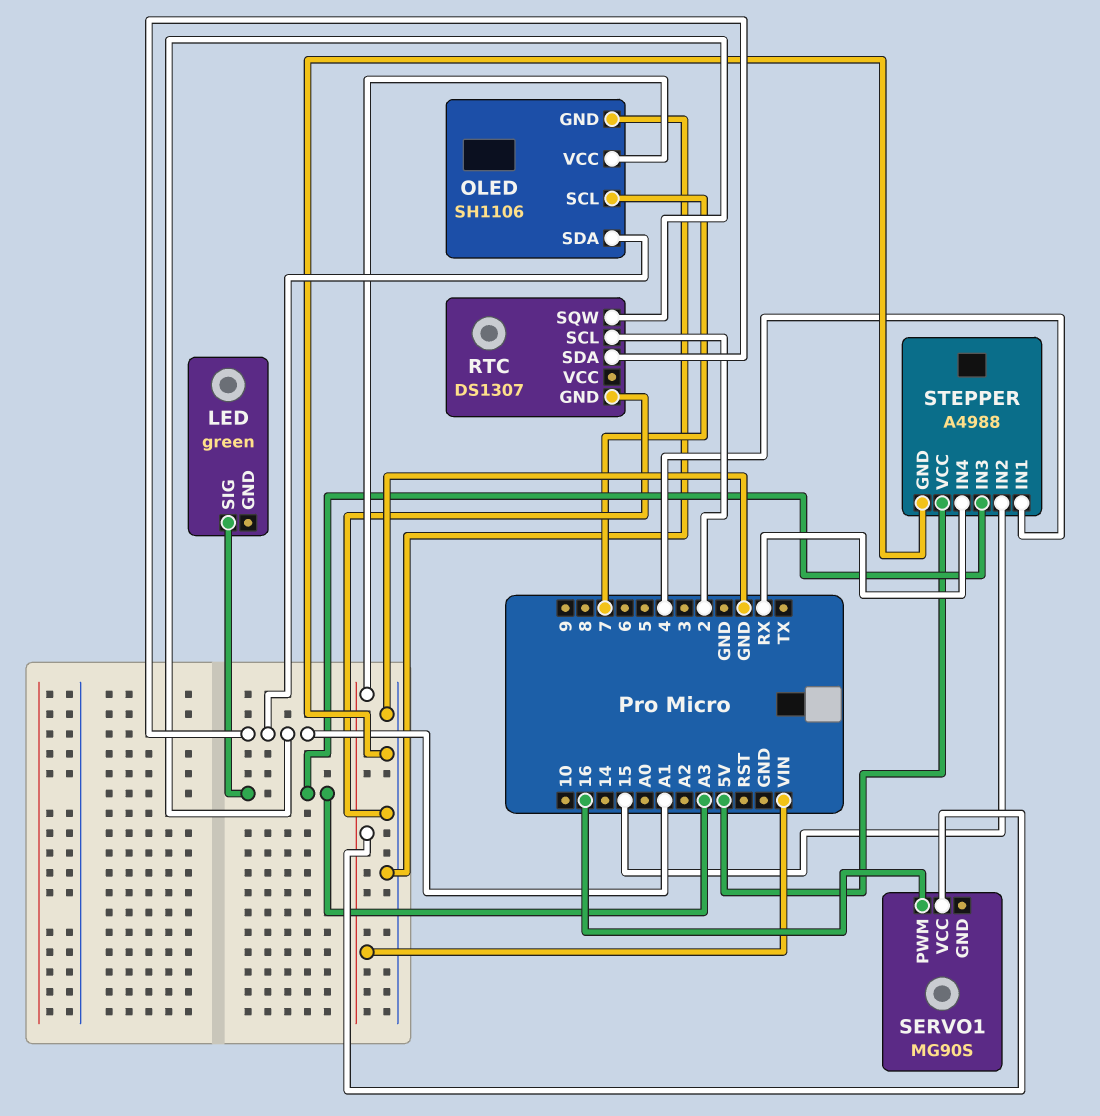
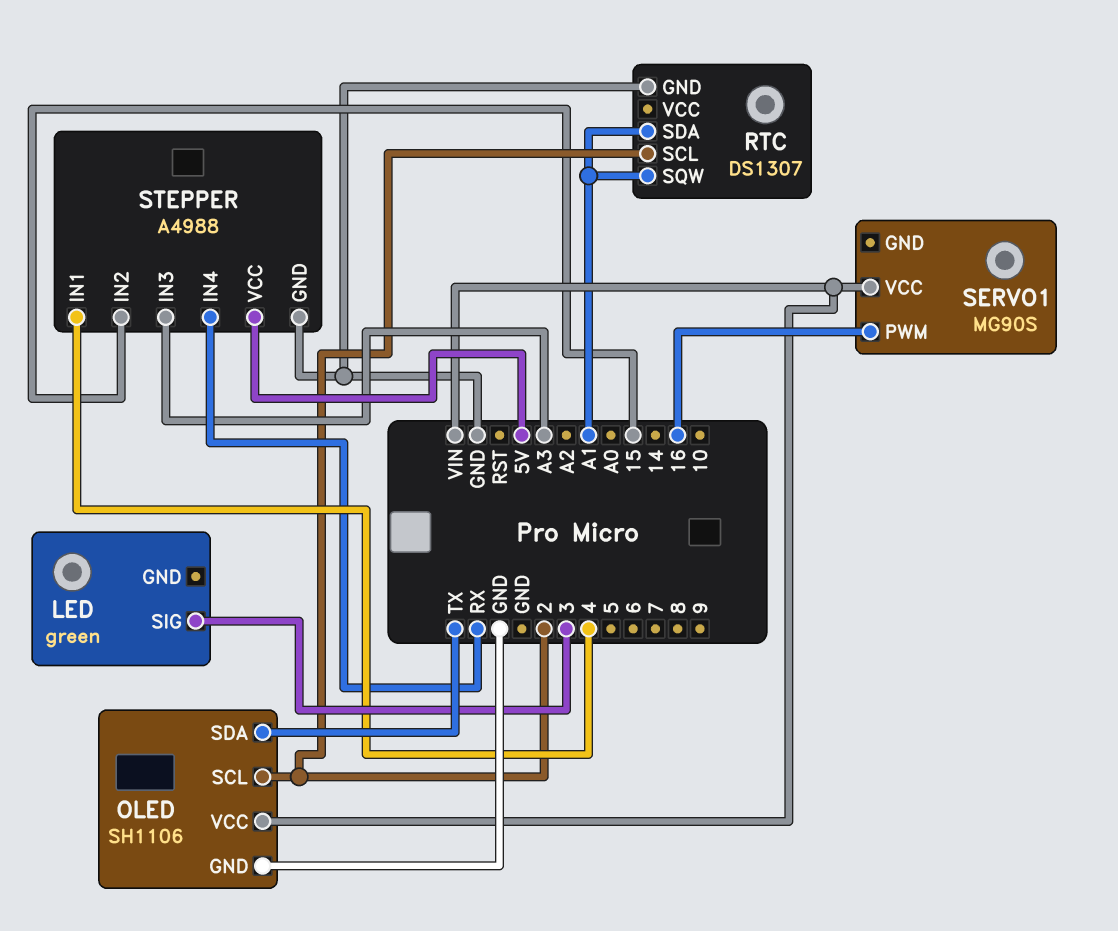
LED pin SIG: A3 -> 3
OLED pin SCL: 7 -> 2
OLED pin SDA: A1 -> TX

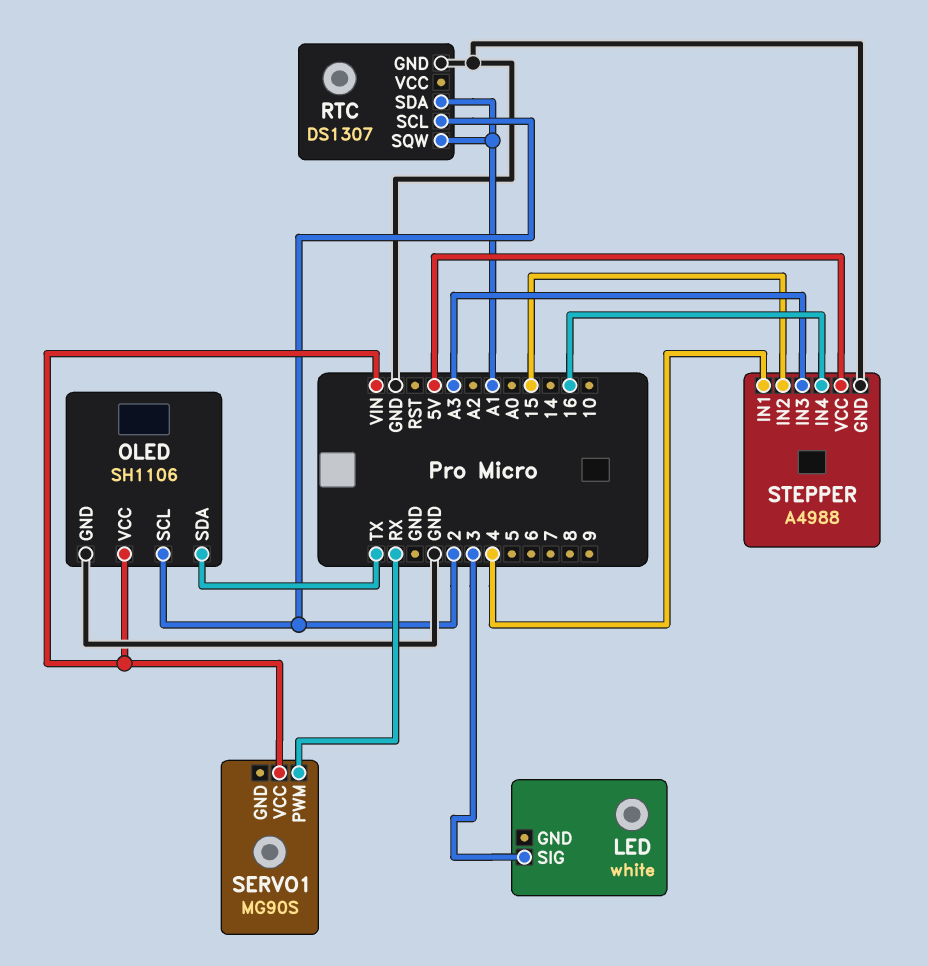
LED: green -> white
SERVO1 pin PWM: 16 -> RX
STEPPER pin IN4: RX -> 16

